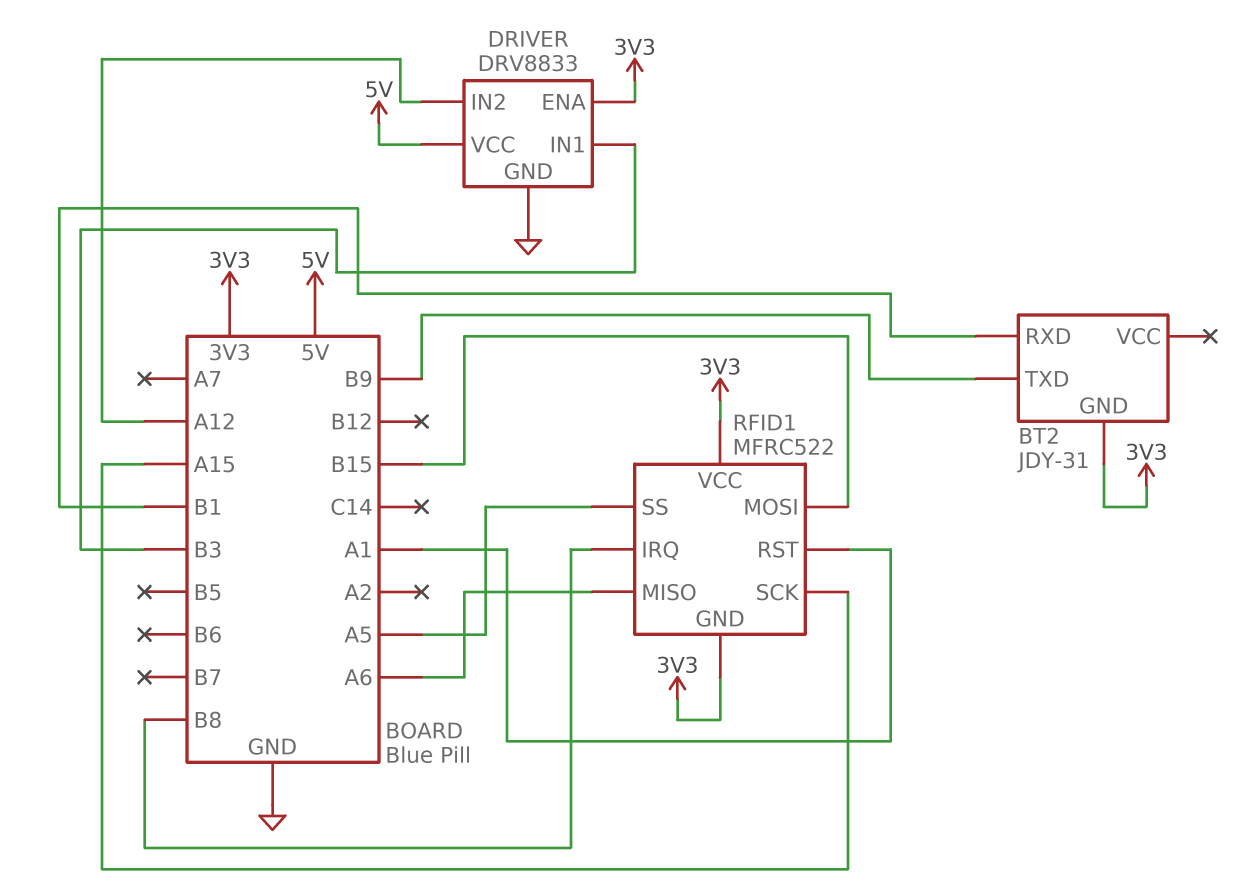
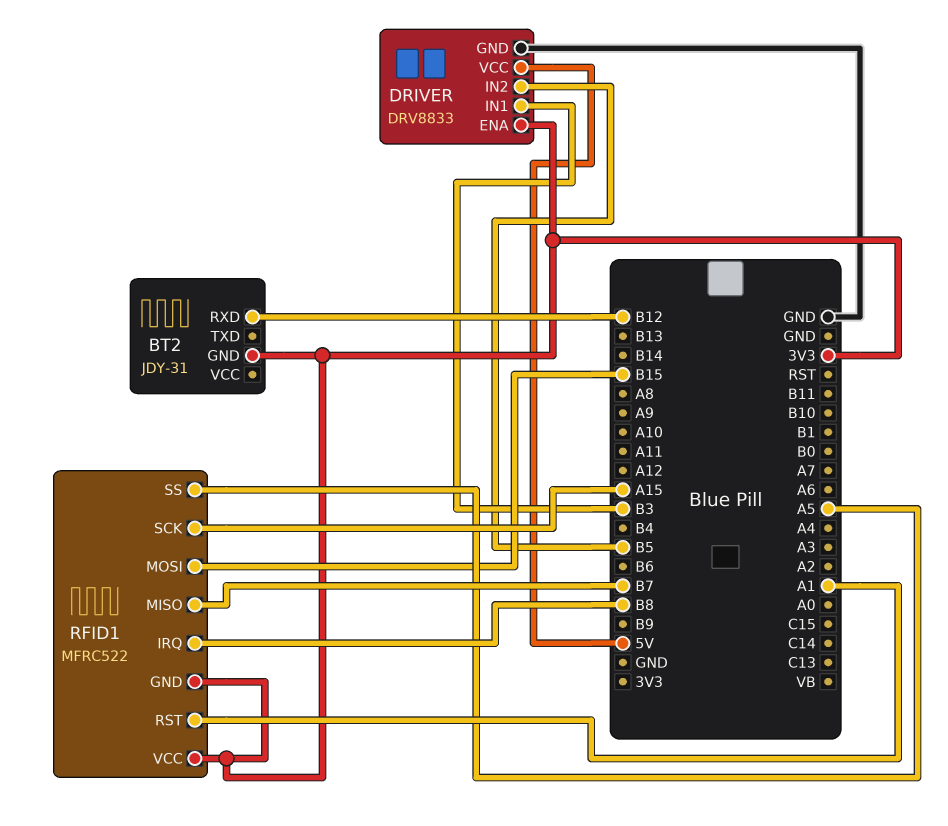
BT2 pin RXD: B1 -> B12
BT2 pin TXD: B9 -> none
DRIVER pin IN2: A12 -> B5
RFID1 pin MISO: A6 -> B7

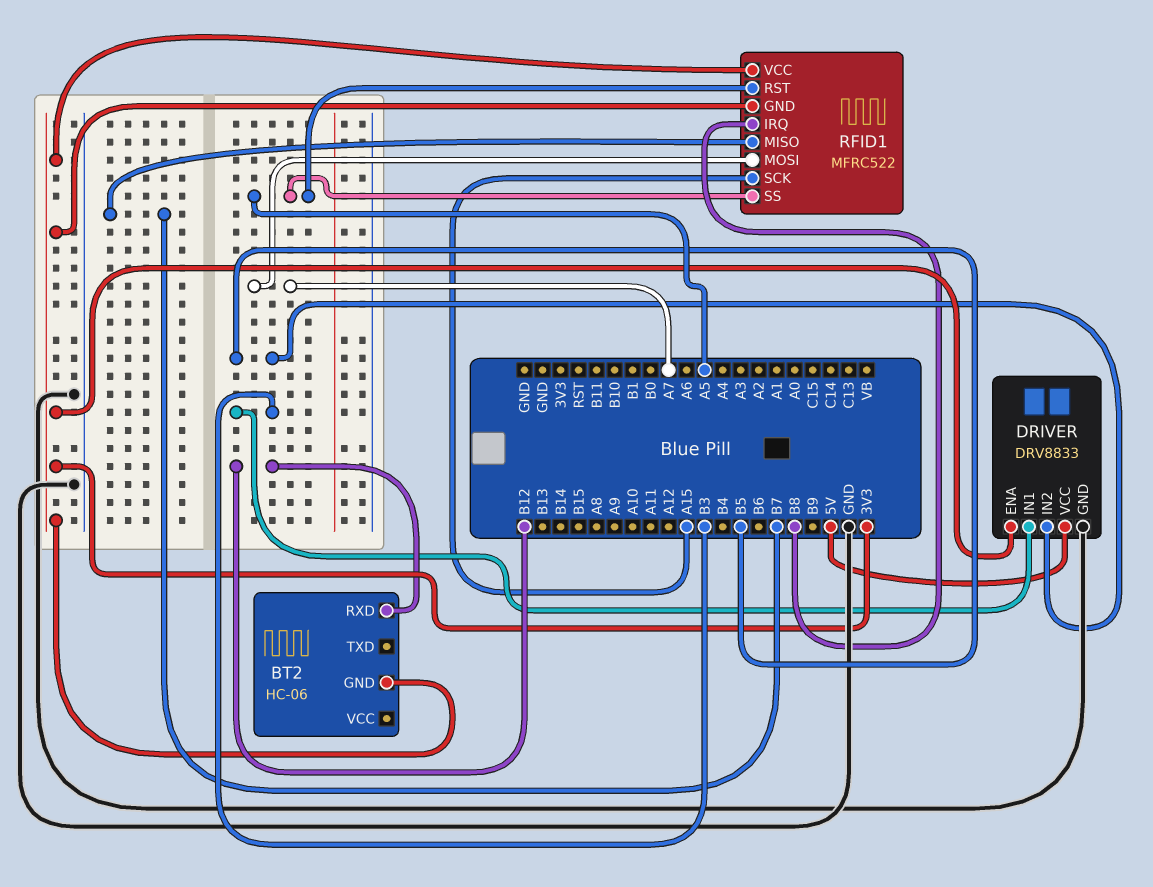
BT2: JDY-31 -> HC-06
RFID1 pin MOSI: B15 -> A7
RFID1 pin RST: A1 -> A5

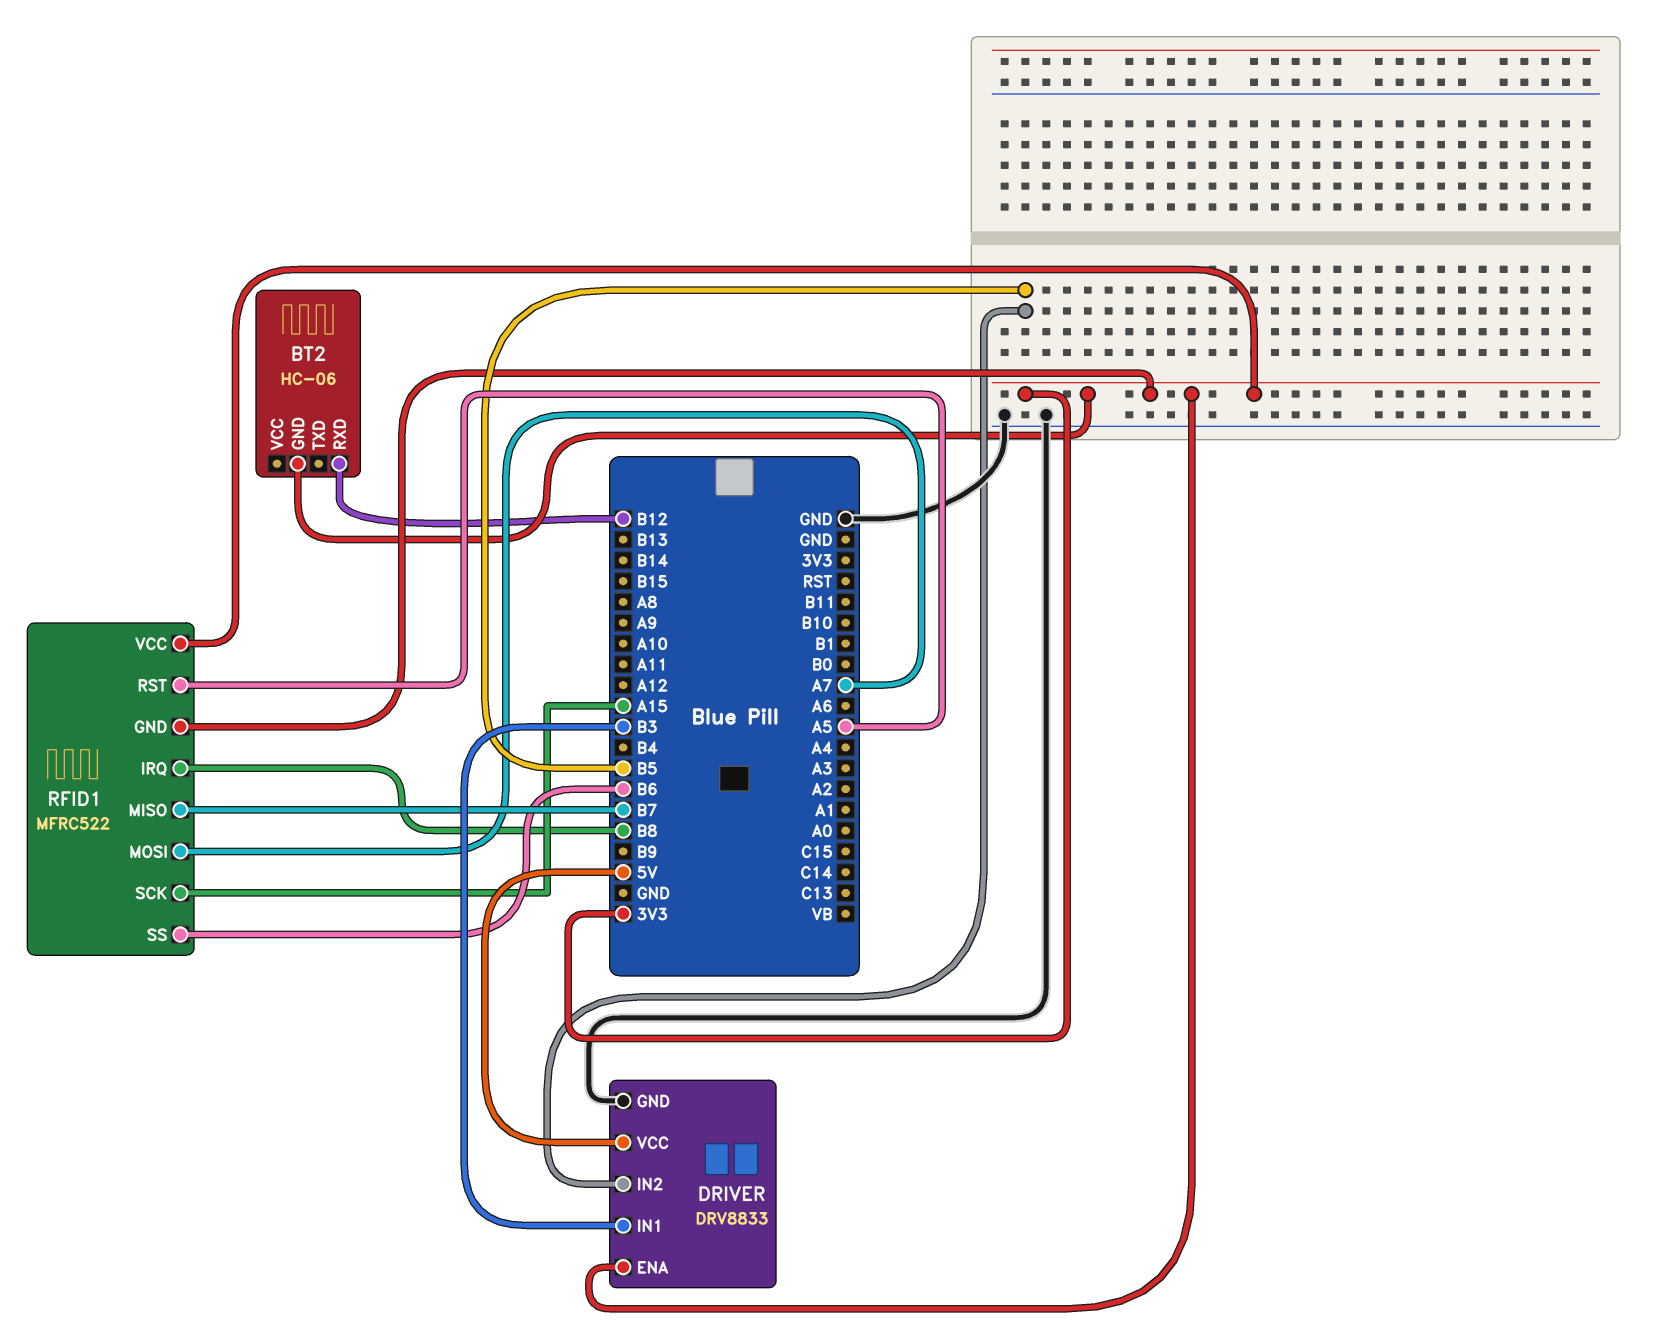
RFID1 pin SS: A5 -> B6

